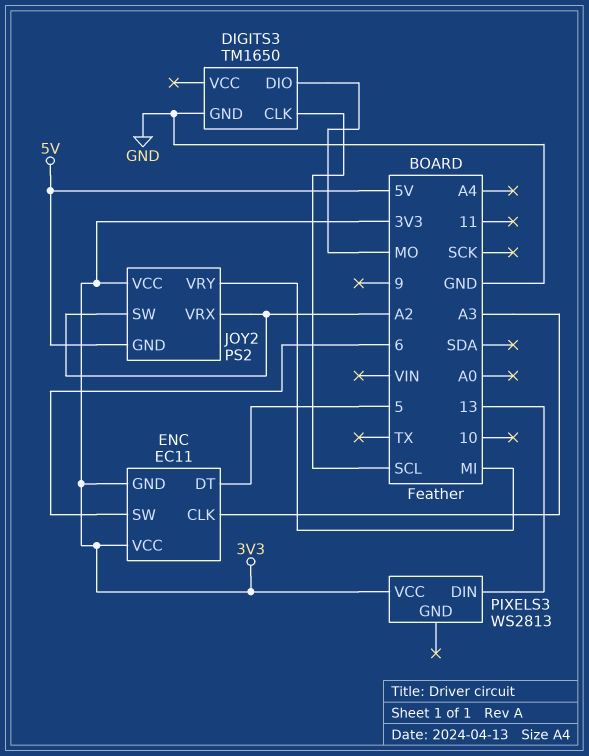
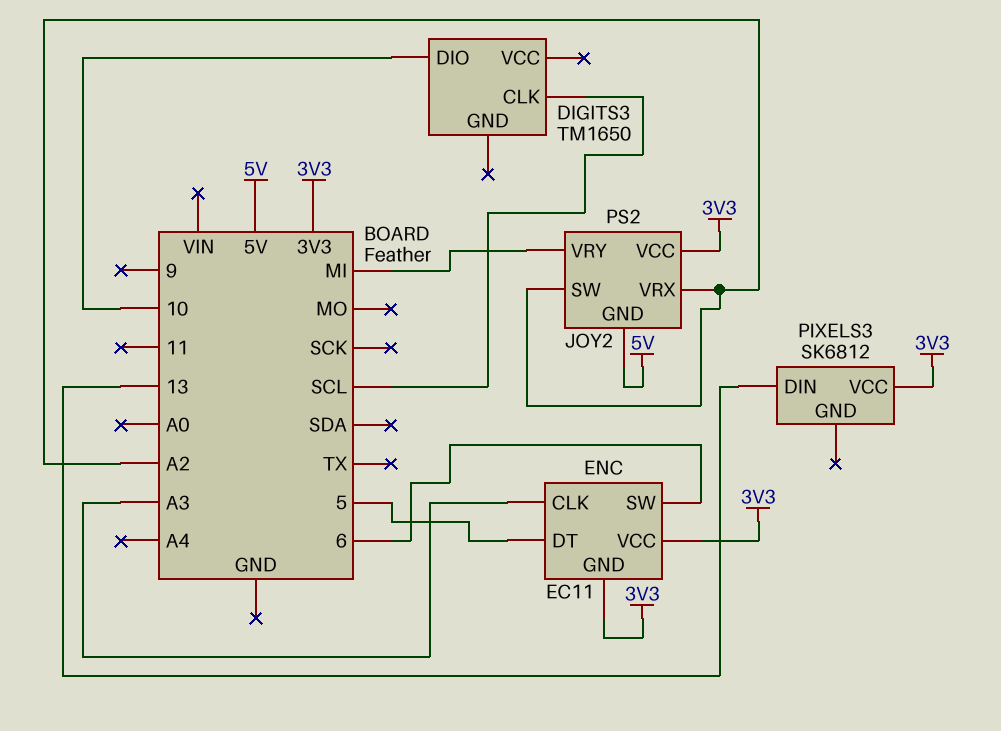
DIGITS3 pin DIO: MO -> 10
DIGITS3 pin GND: GND -> none
PIXELS3: WS2813 -> SK6812

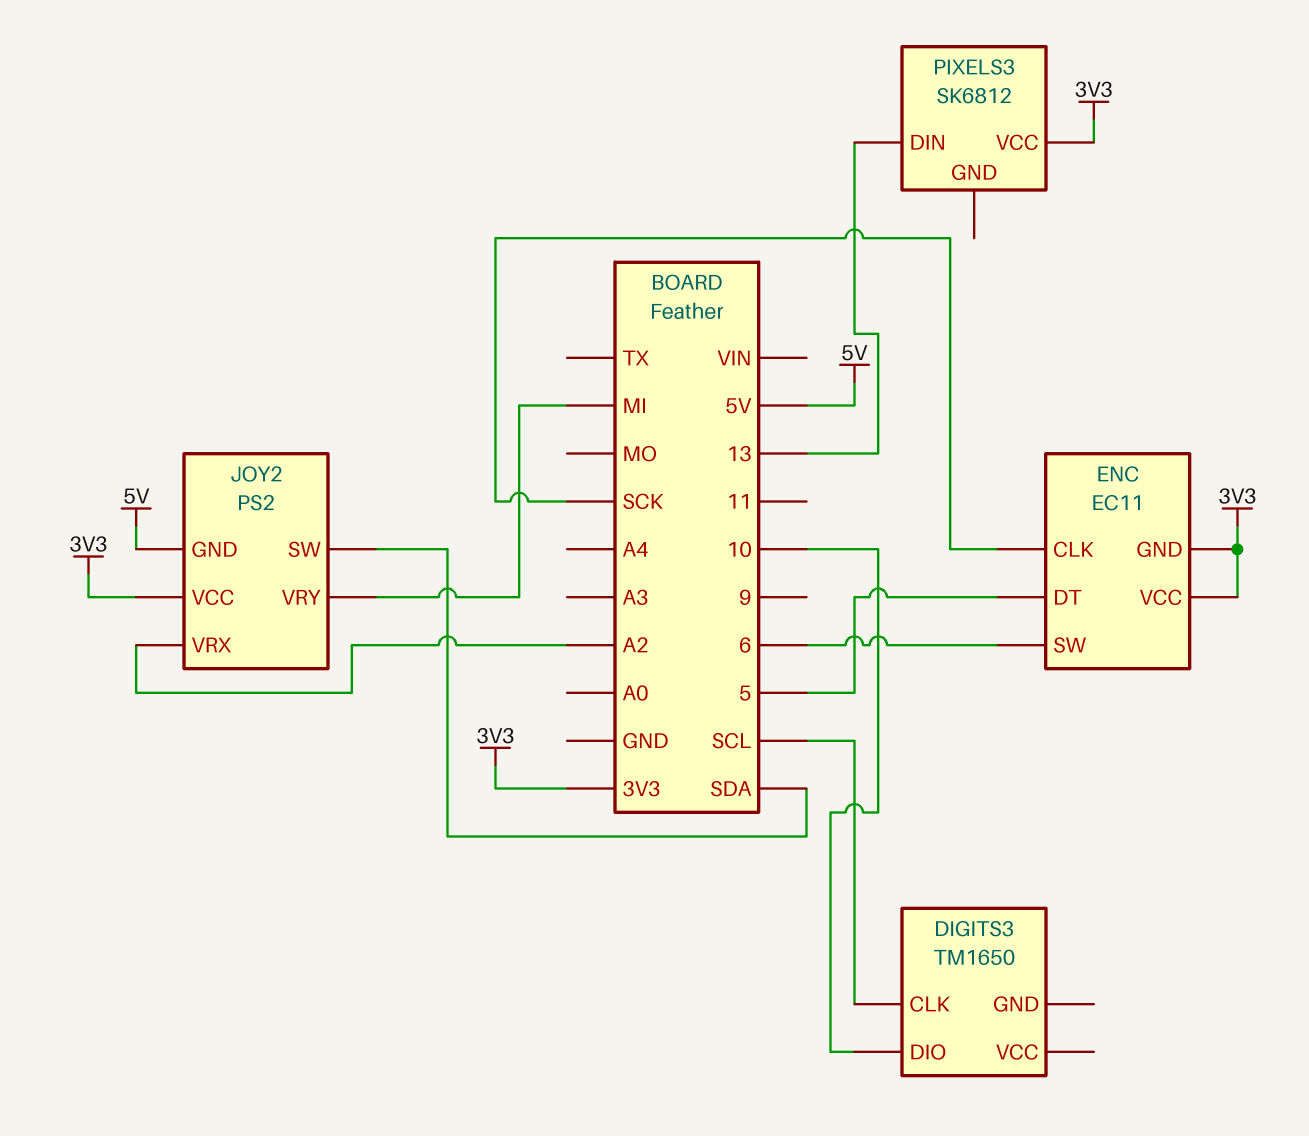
ENC pin CLK: A3 -> SCK
JOY2 pin SW: A2 -> SDA

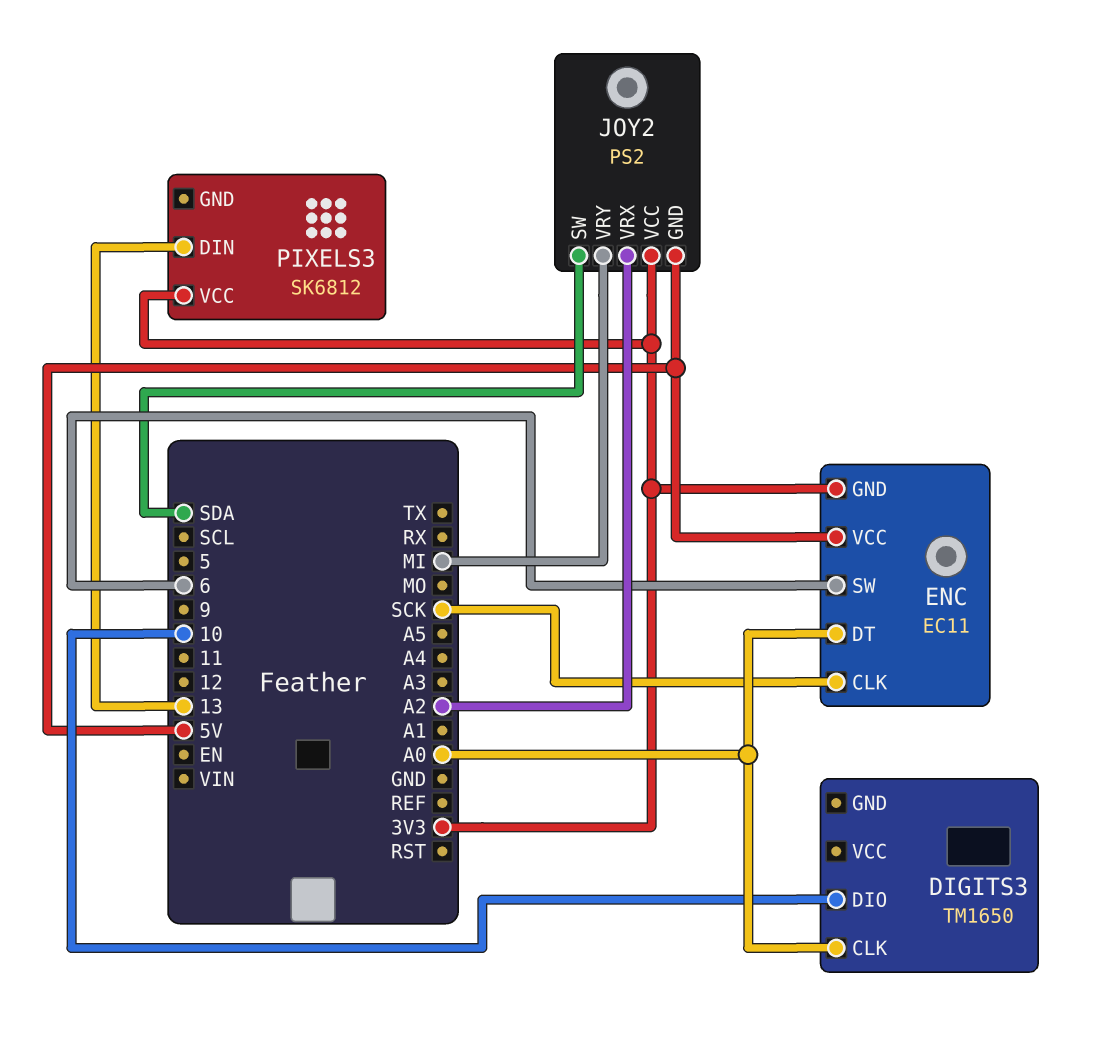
DIGITS3 pin CLK: SCL -> A0
ENC pin DT: 5 -> A0
ENC pin VCC: 3V3 -> 5V

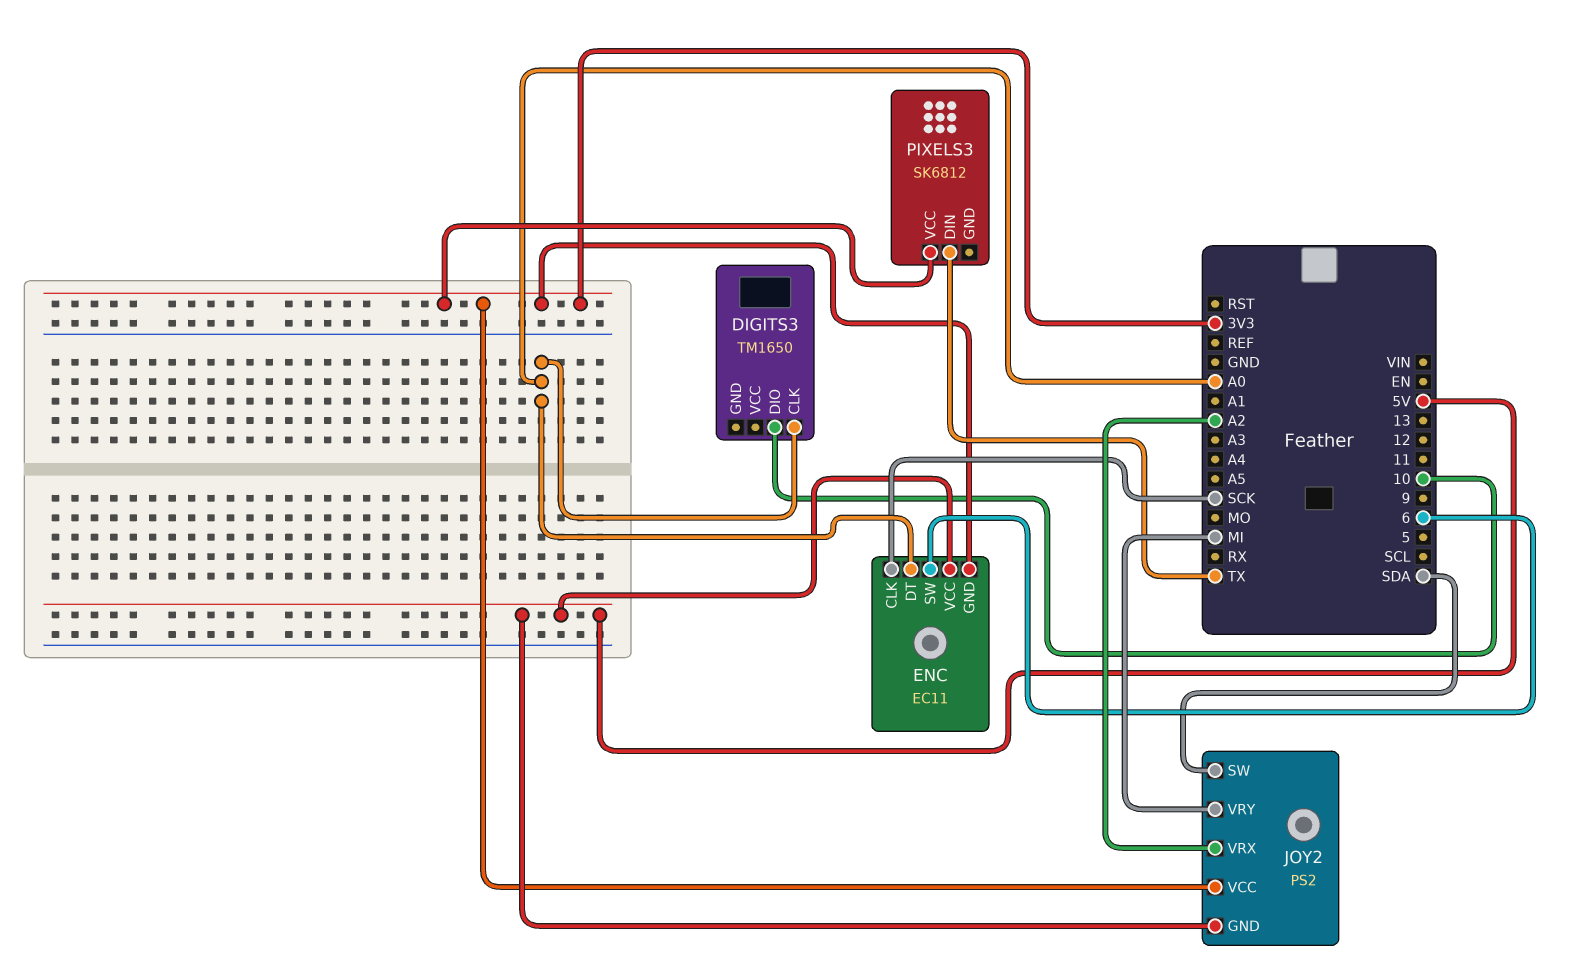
PIXELS3 pin DIN: 13 -> TX

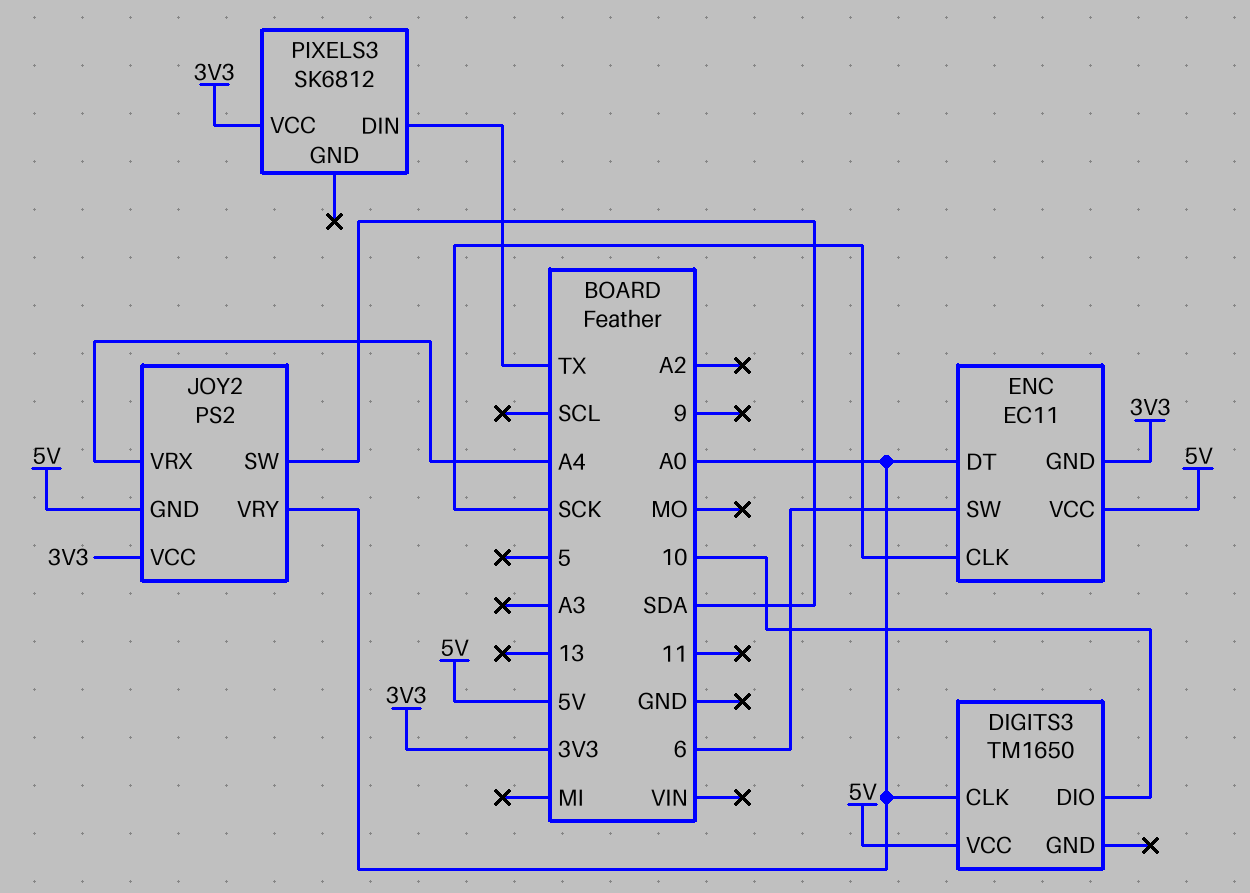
DIGITS3 pin VCC: none -> 5V
JOY2 pin VRX: A2 -> A4
JOY2 pin VRY: MI -> A0

